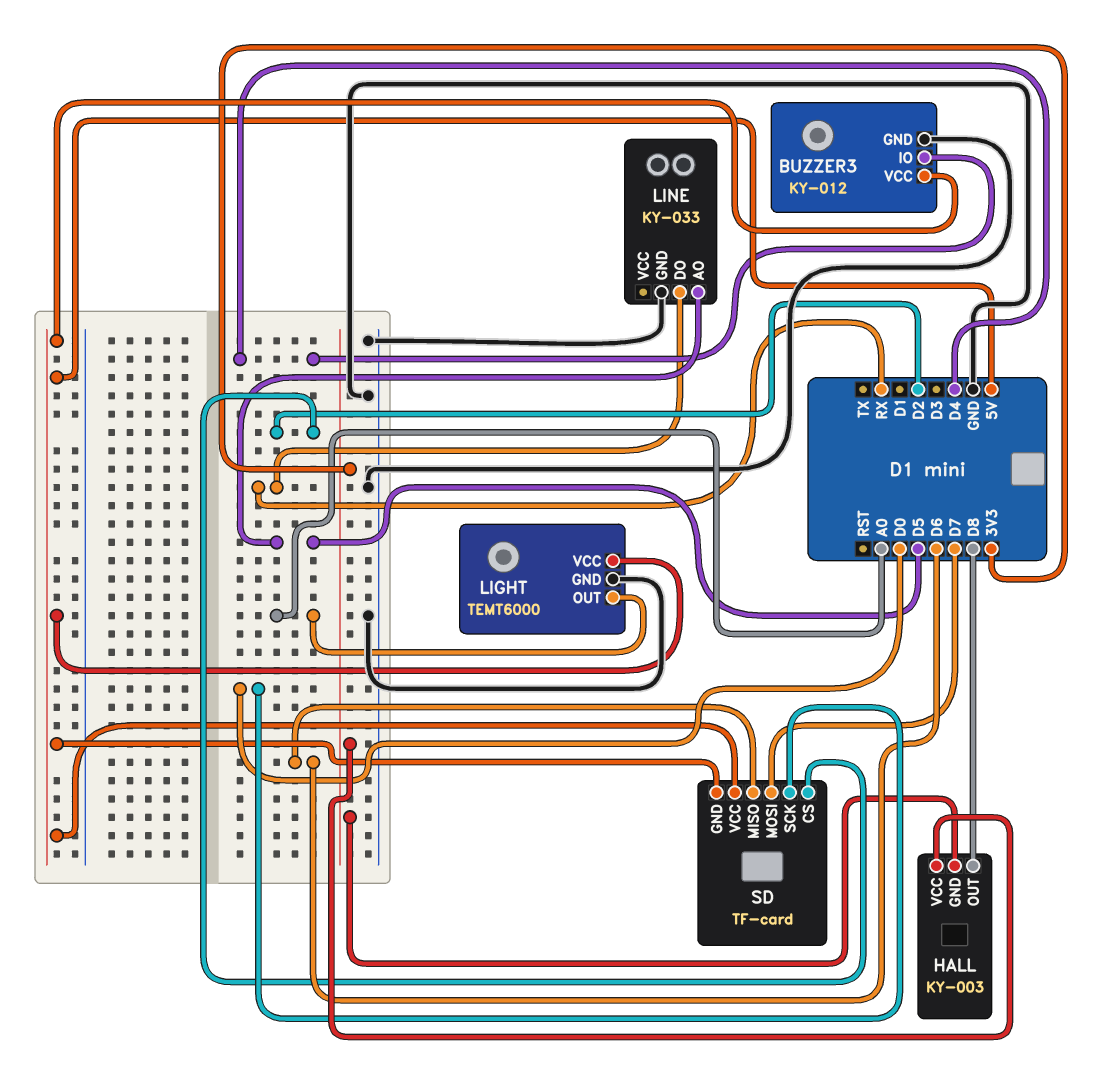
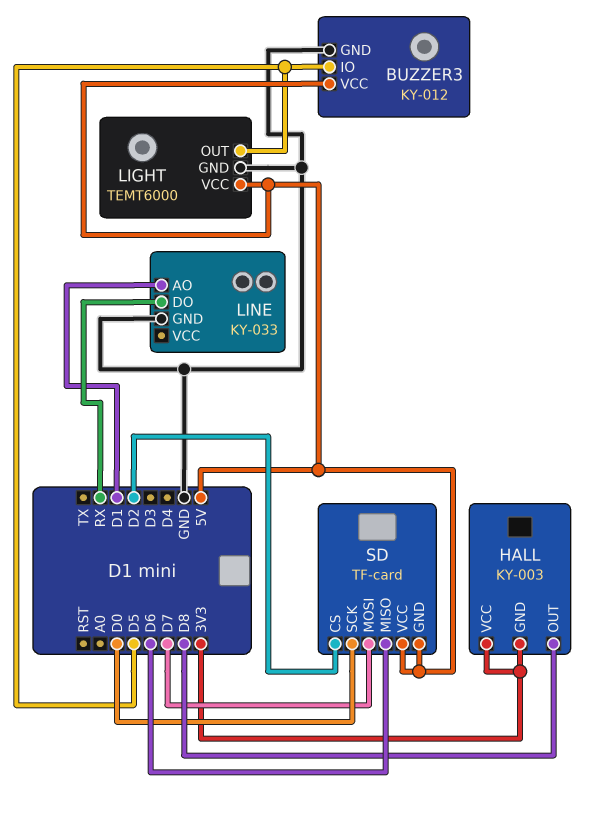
BUZZER3 pin IO: D4 -> D5
LIGHT pin OUT: A0 -> D5
LINE pin AO: D5 -> D1

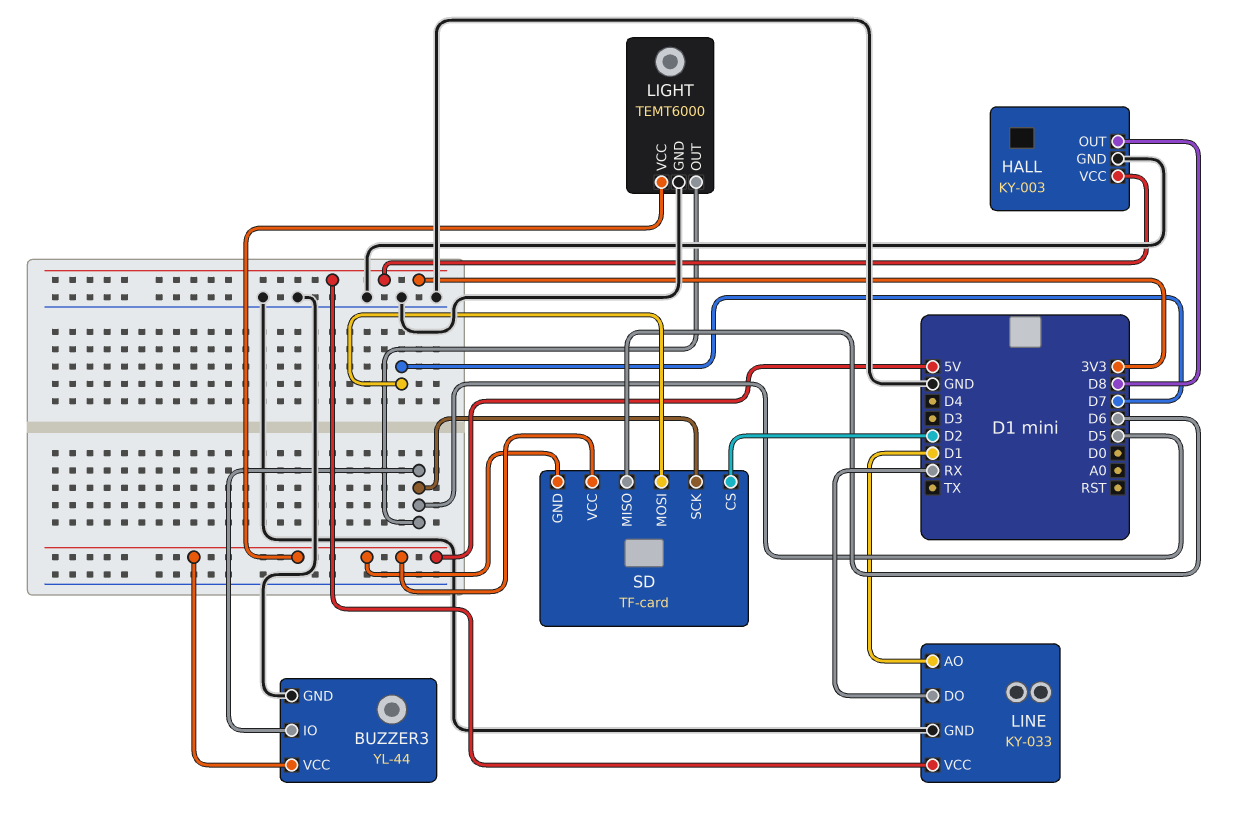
BUZZER3: KY-012 -> YL-44
HALL pin GND: 3V3 -> GND
LINE pin VCC: none -> 3V3
SD pin SCK: D0 -> D5

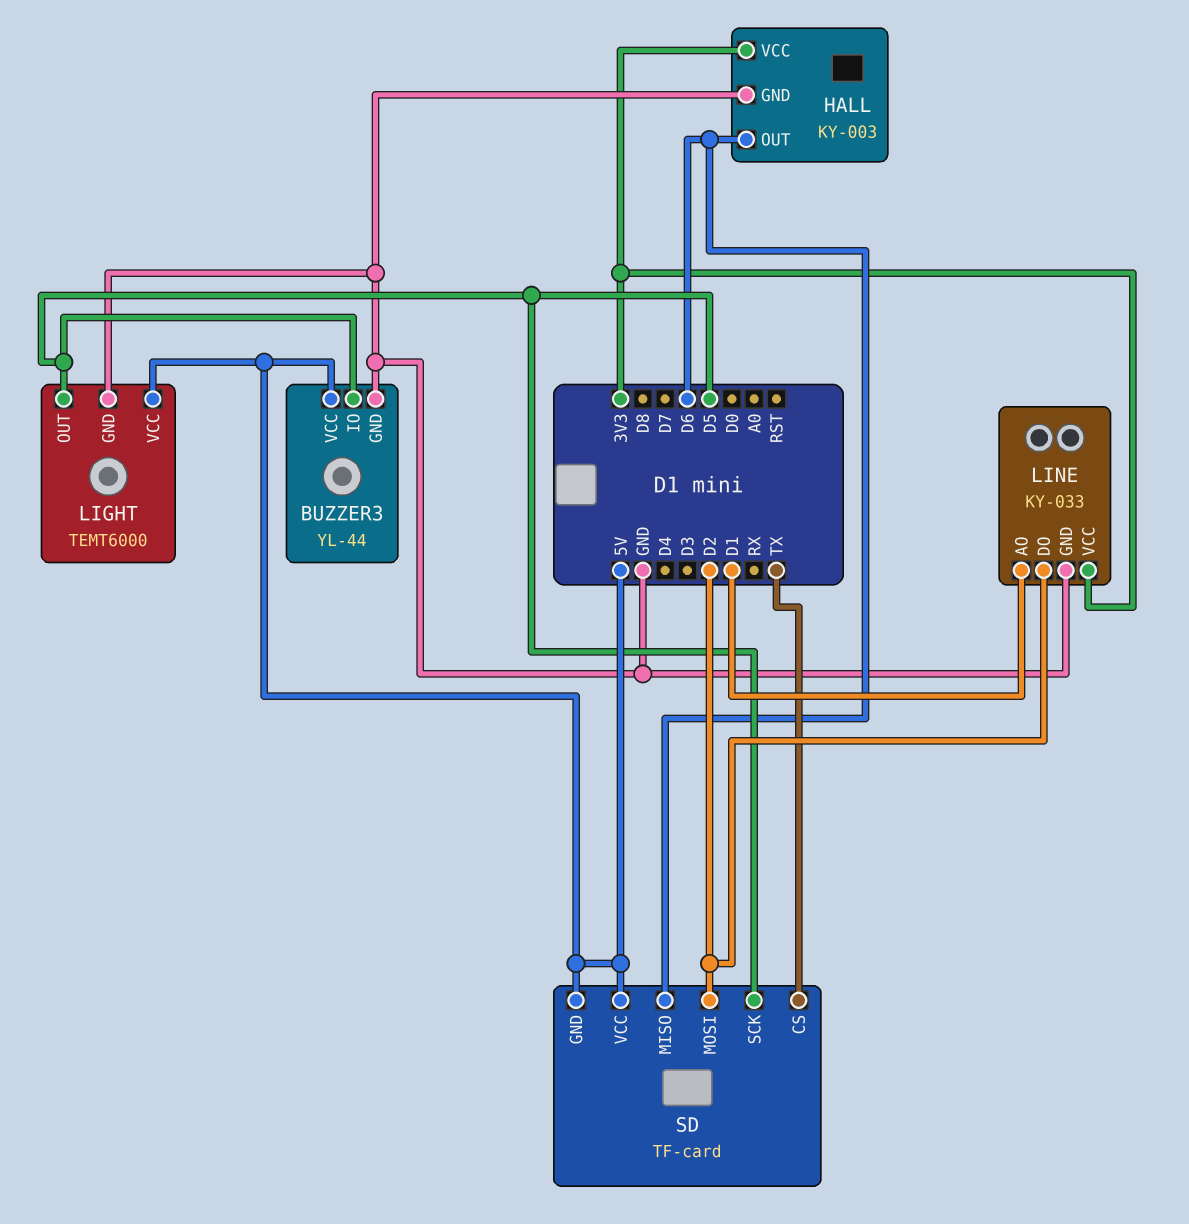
HALL pin OUT: D8 -> D6
LINE pin DO: RX -> D2
SD pin CS: D2 -> TX
SD pin MOSI: D7 -> D2

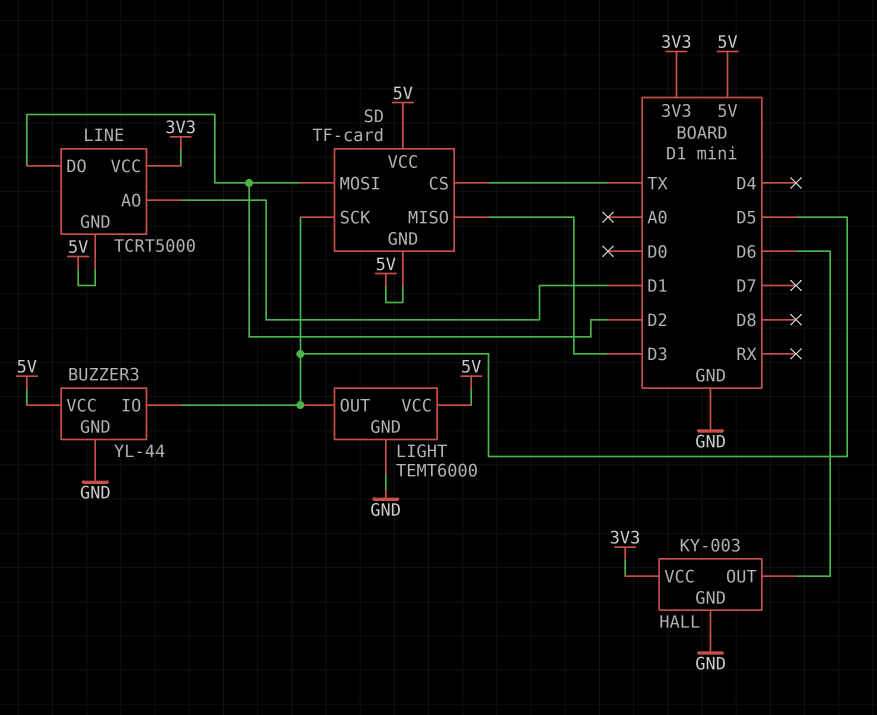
LINE: KY-033 -> TCRT5000
LINE pin GND: GND -> 5V
SD pin MISO: D6 -> D3

